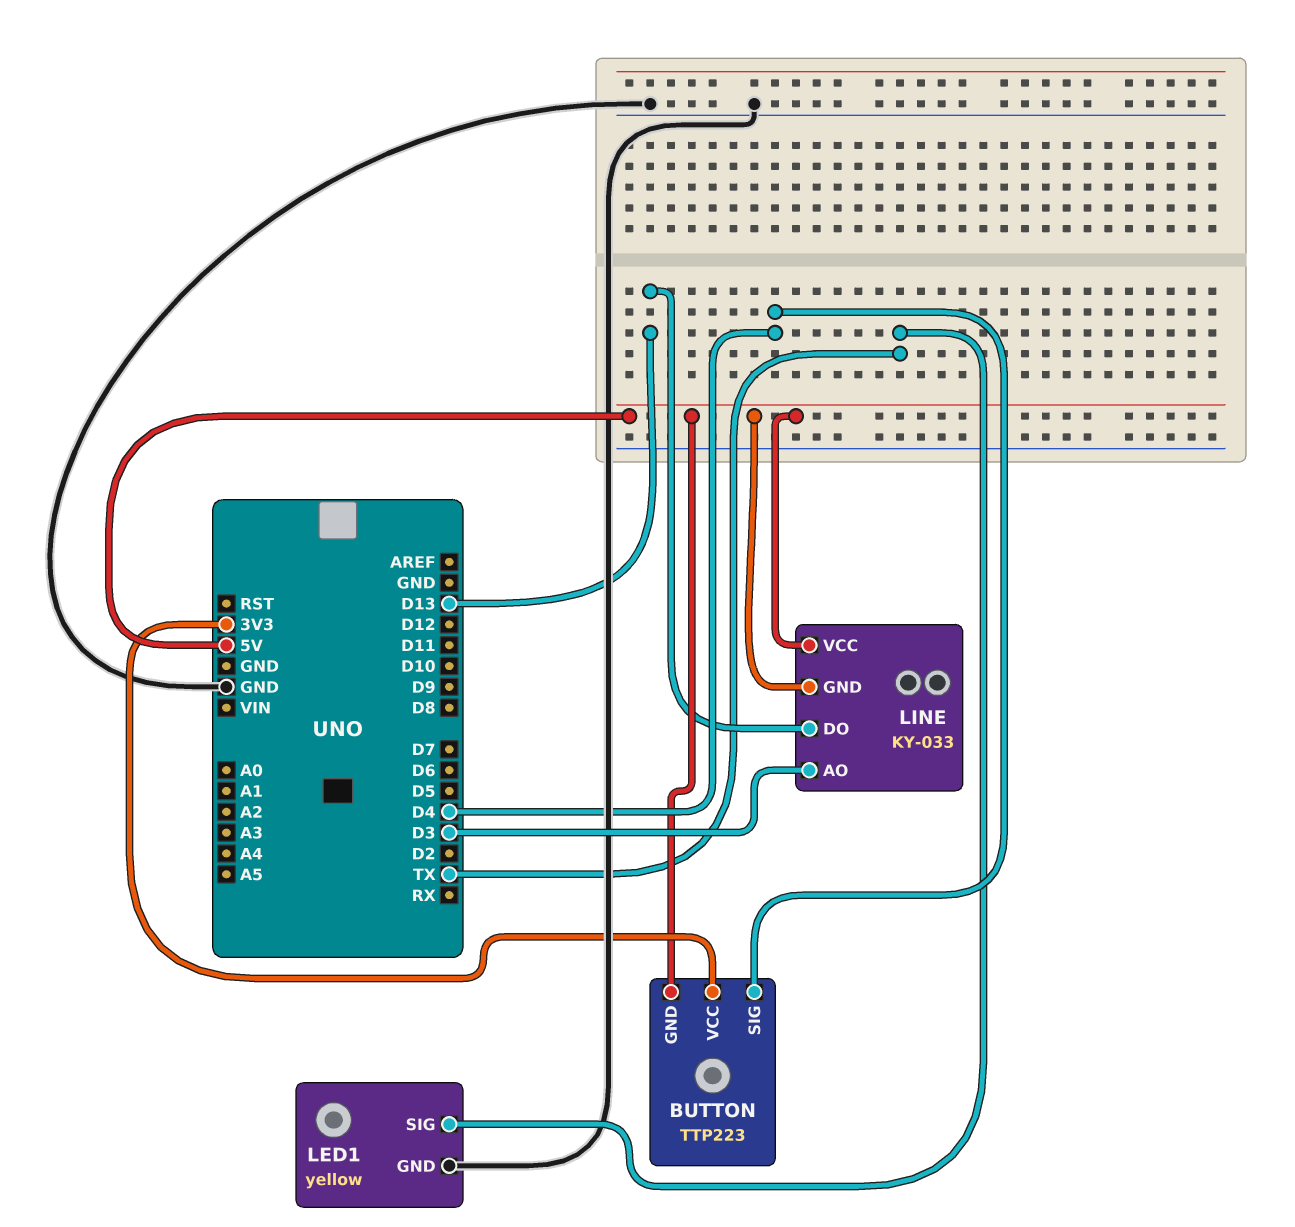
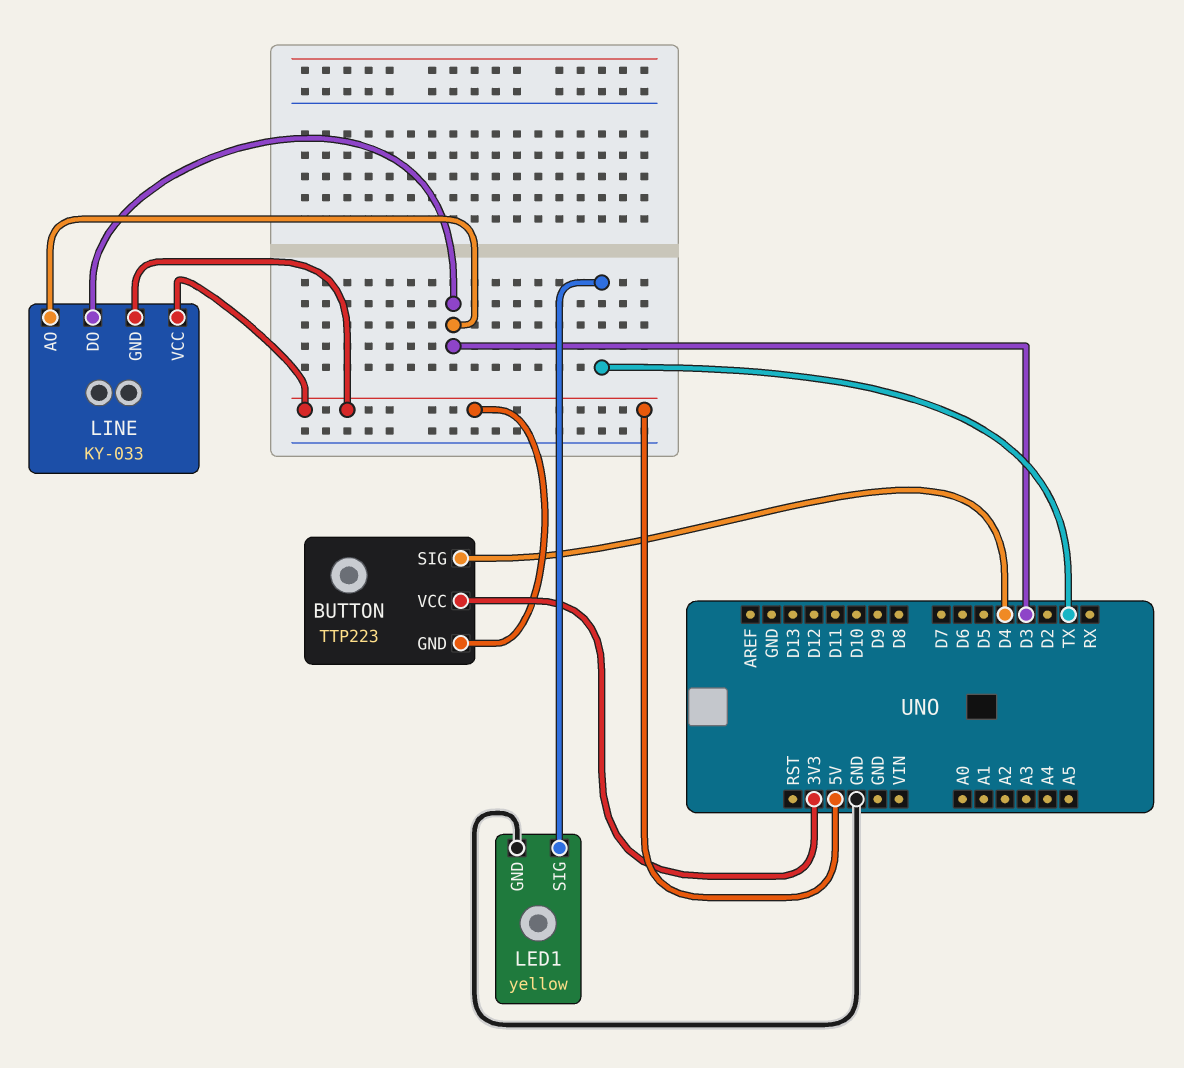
LINE pin DO: D13 -> D3

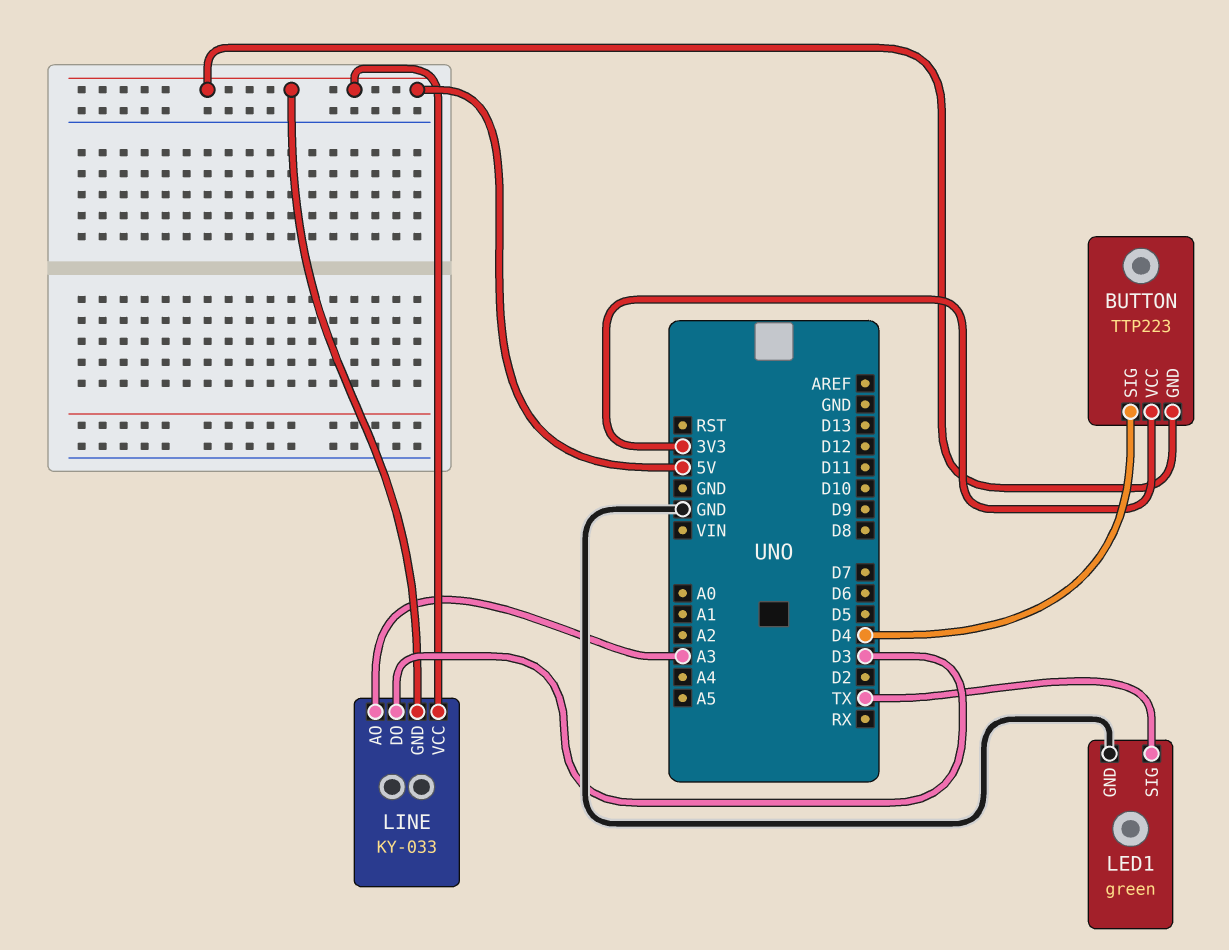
LED1: yellow -> green
LINE pin AO: D3 -> A3

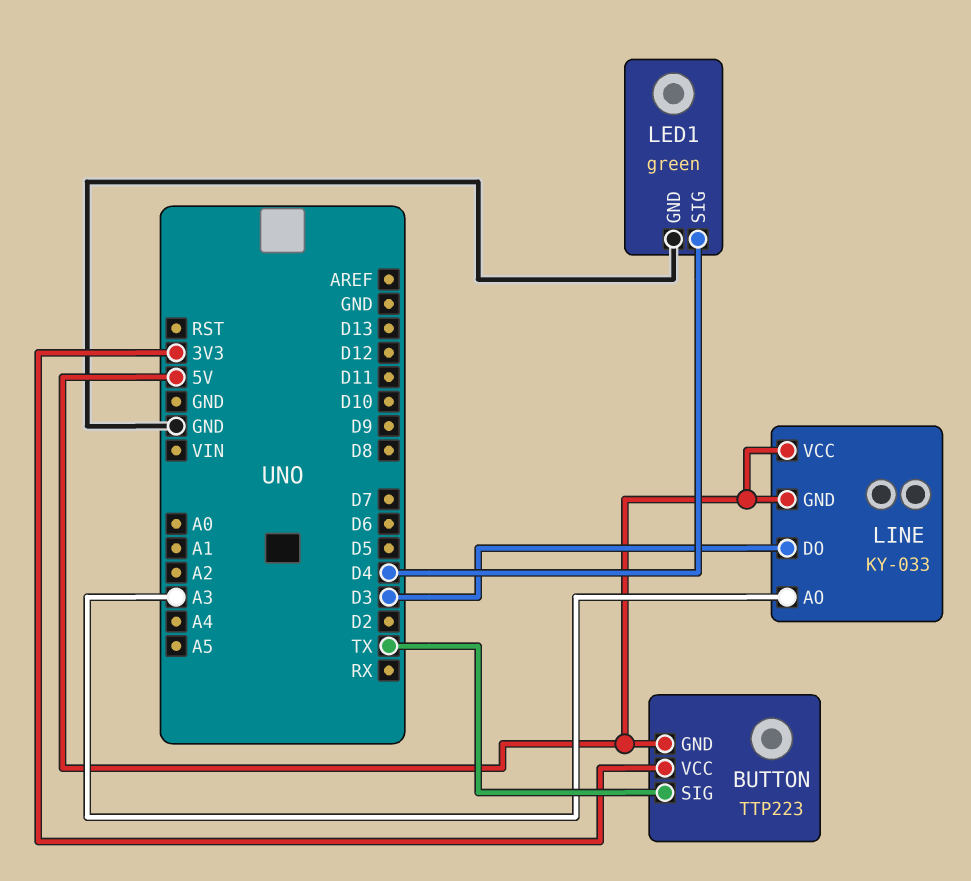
BUTTON pin SIG: D4 -> TX
LED1 pin SIG: TX -> D4

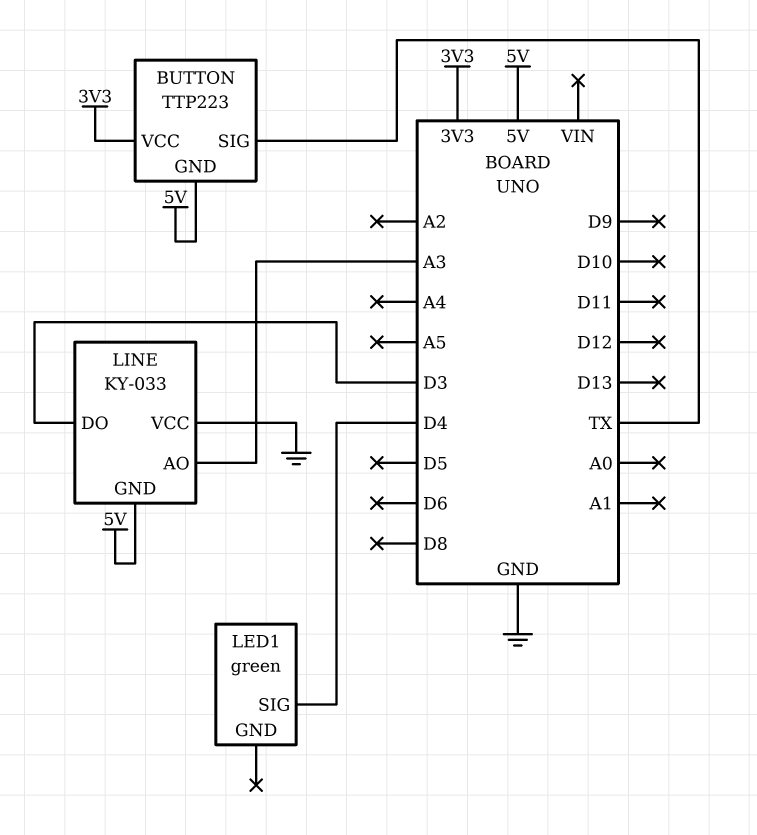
LED1 pin GND: GND -> none
LINE pin VCC: 5V -> GND

